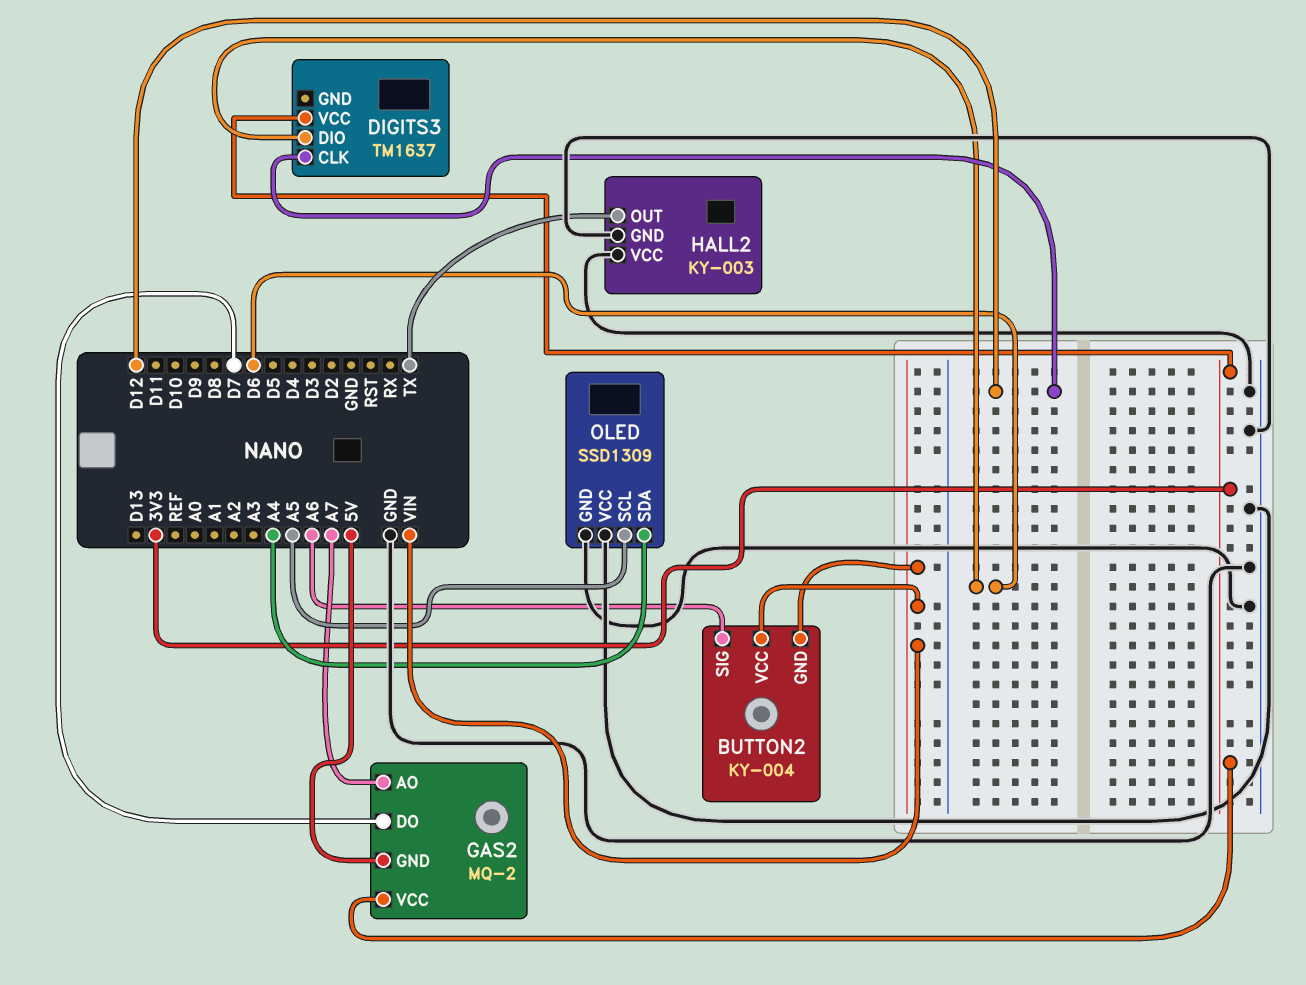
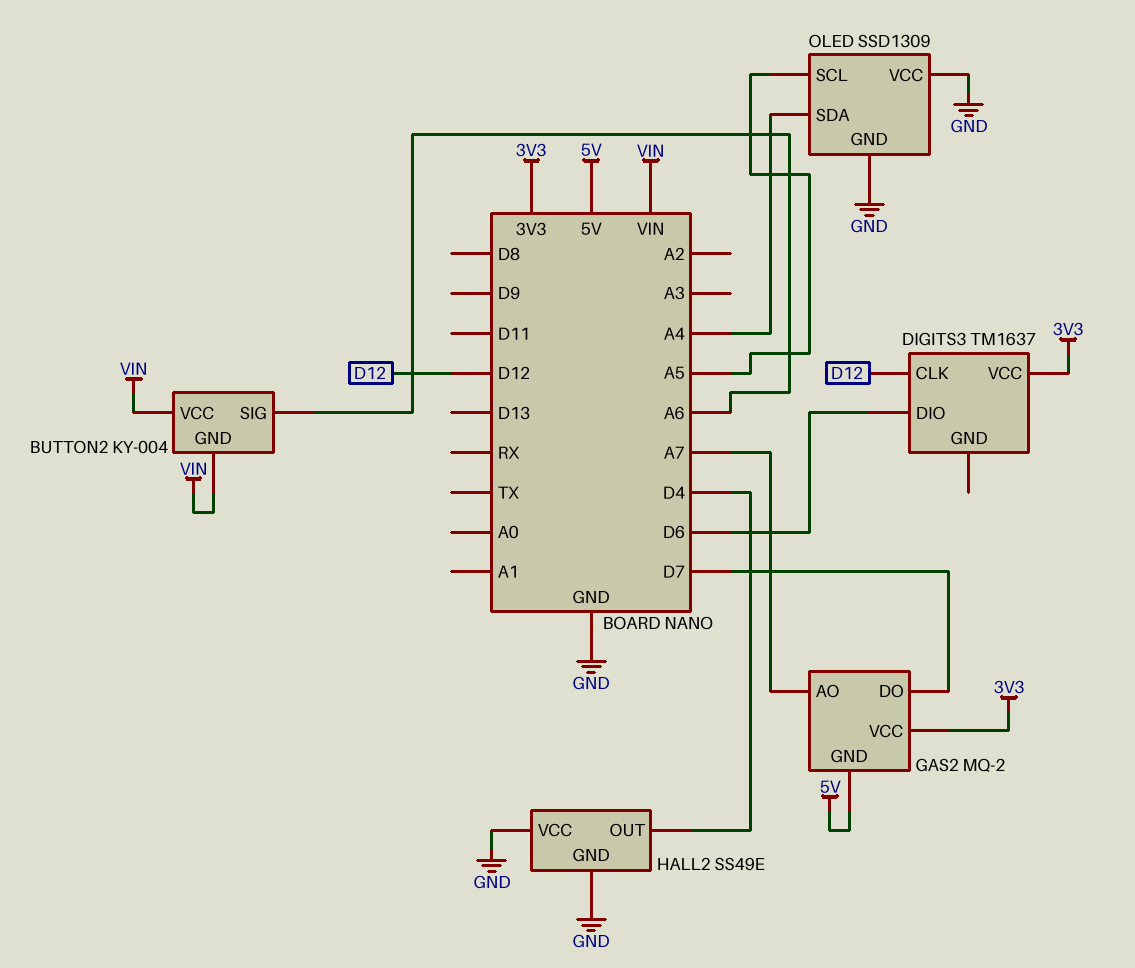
HALL2: KY-003 -> SS49E
HALL2 pin OUT: TX -> D4

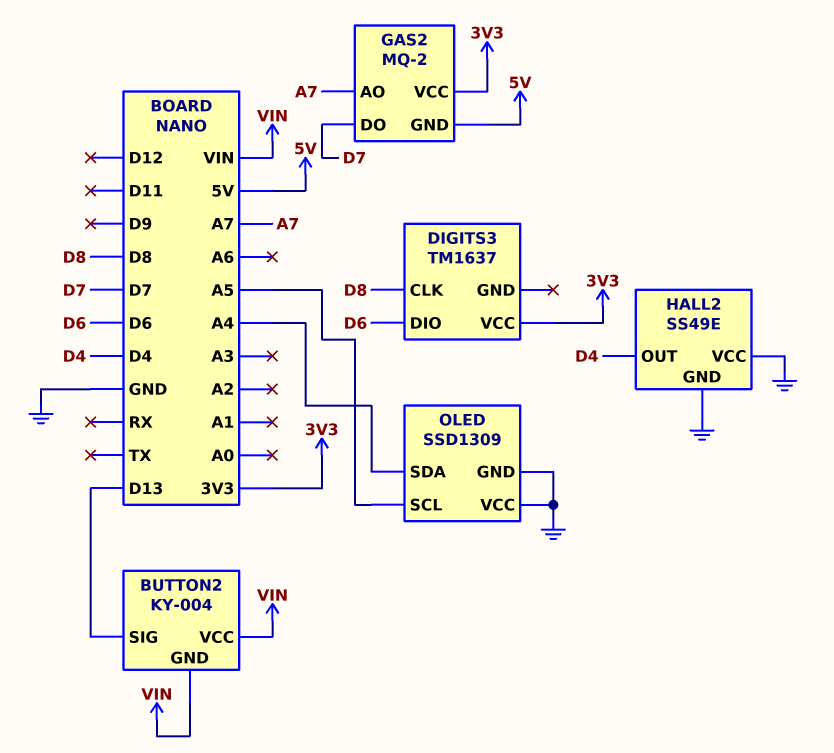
BUTTON2 pin SIG: A6 -> D13
DIGITS3 pin CLK: D12 -> D8

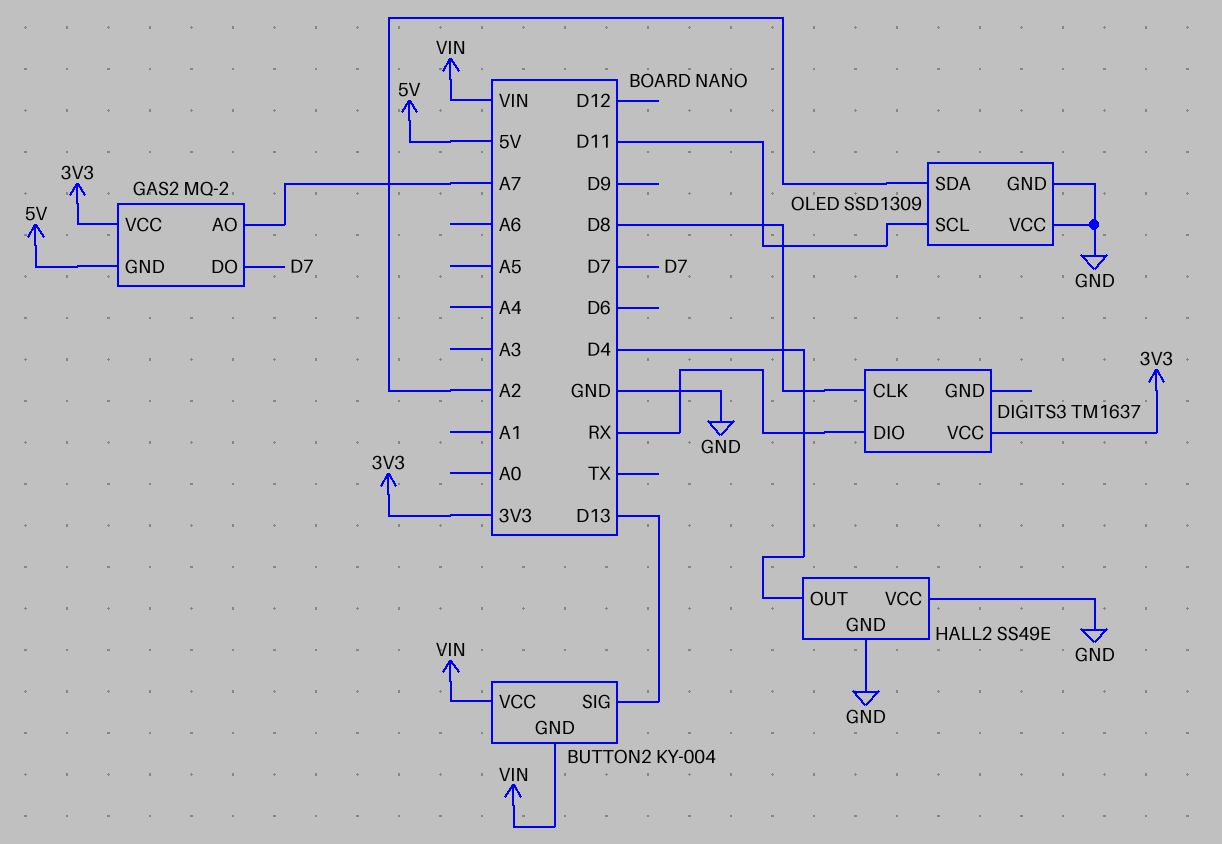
DIGITS3 pin DIO: D6 -> RX
OLED pin SCL: A5 -> D11
OLED pin SDA: A4 -> A2

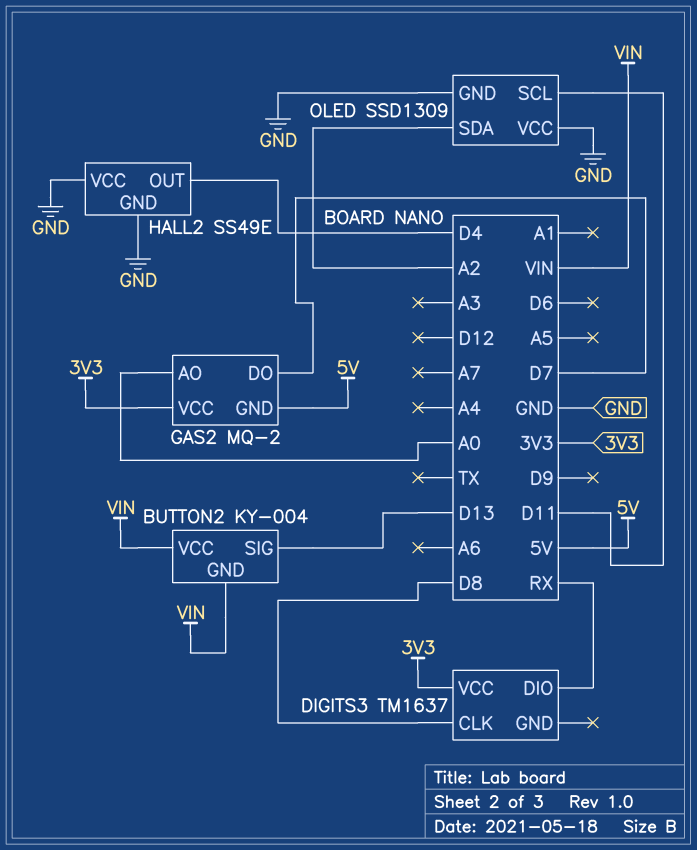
GAS2 pin AO: A7 -> A0

